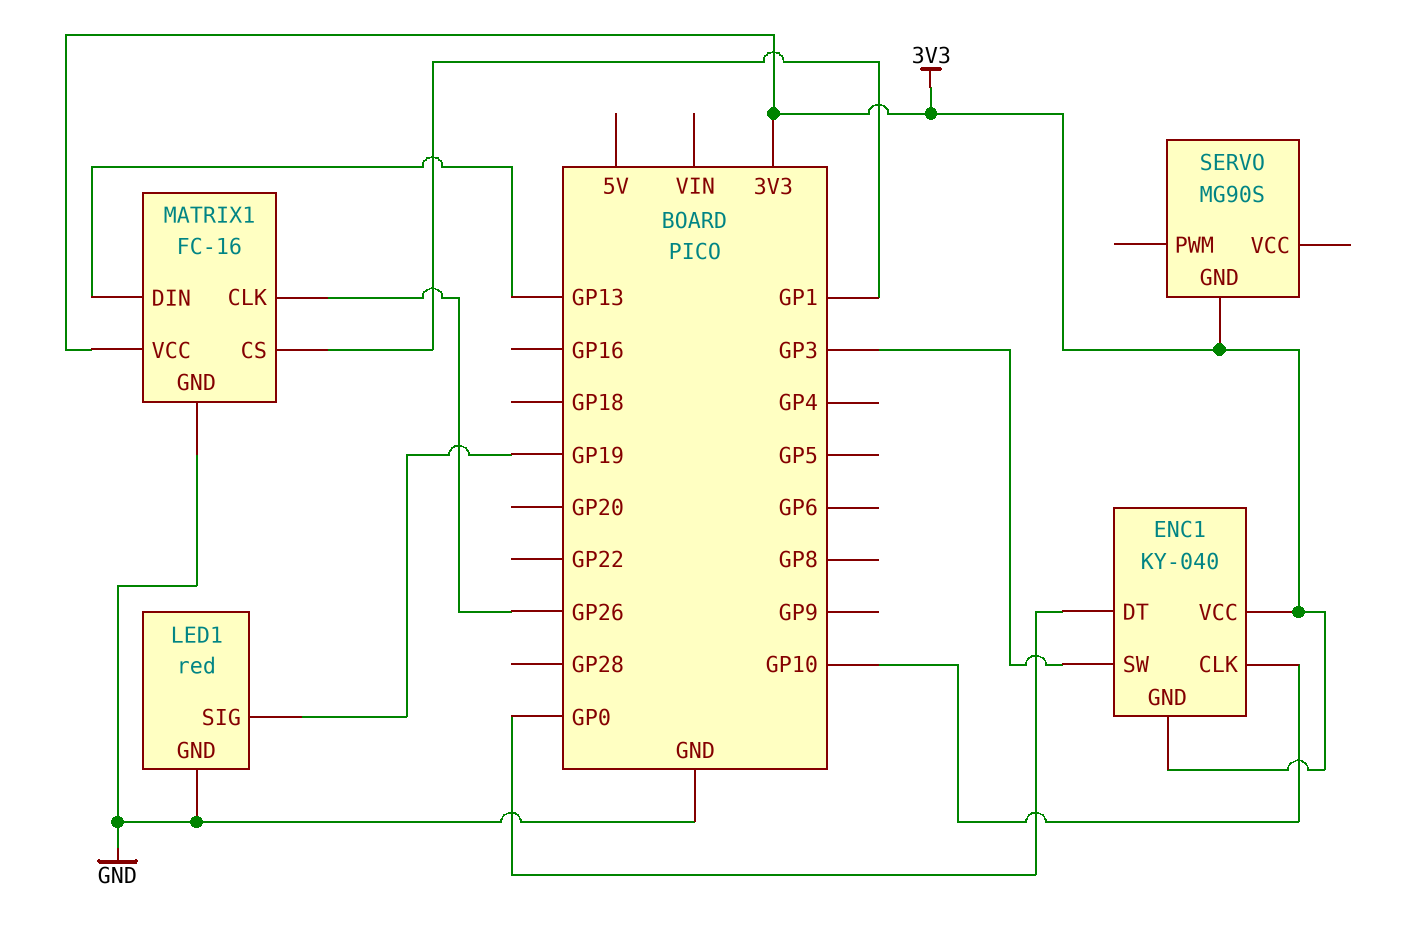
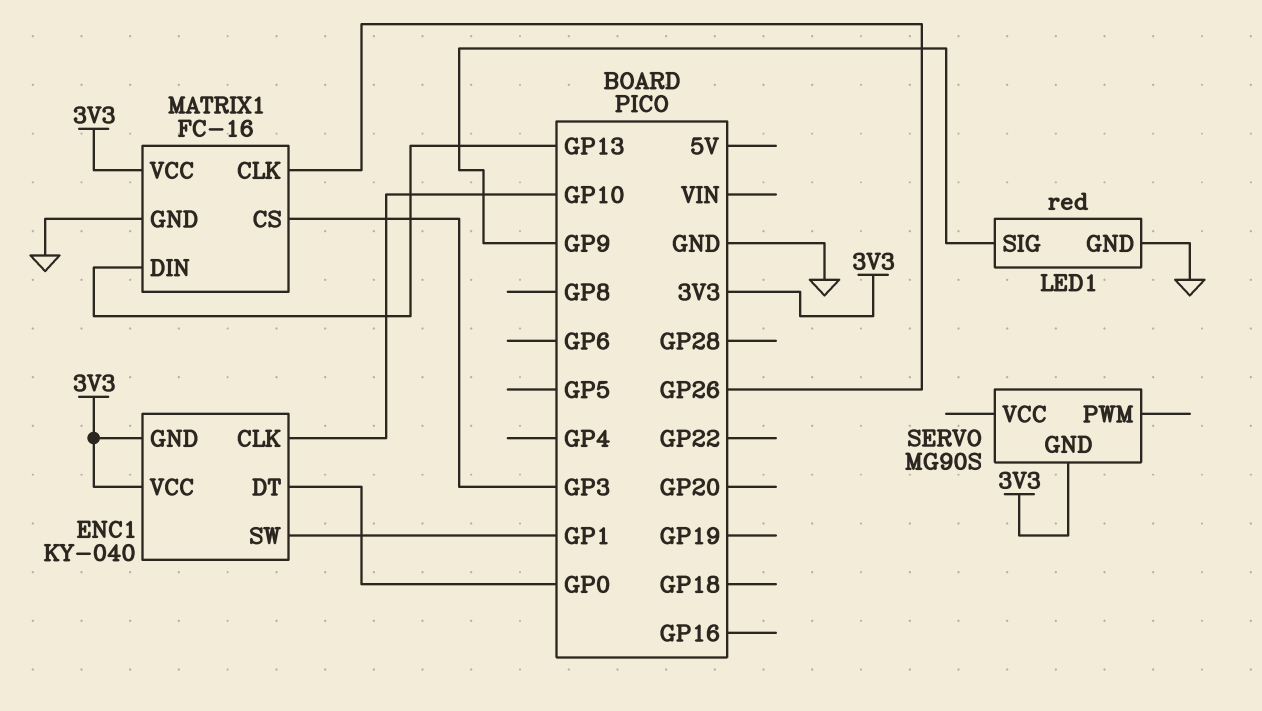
ENC1 pin SW: GP3 -> GP1
LED1 pin SIG: GP19 -> GP9
MATRIX1 pin CS: GP1 -> GP3

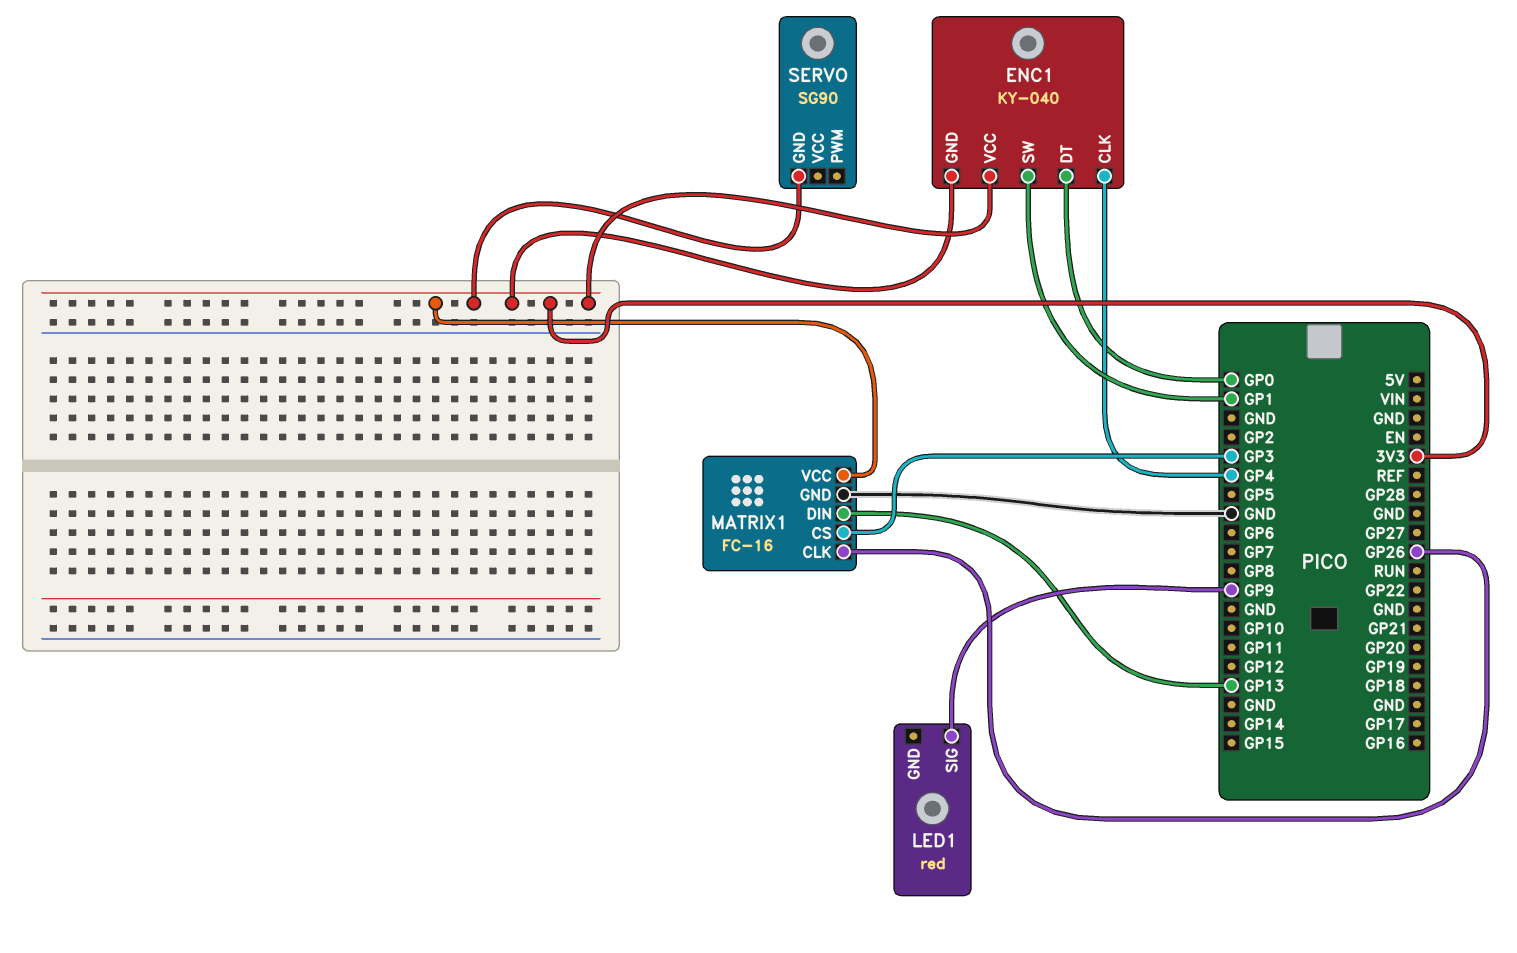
ENC1 pin CLK: GP10 -> GP4
LED1 pin GND: GND -> none
SERVO: MG90S -> SG90

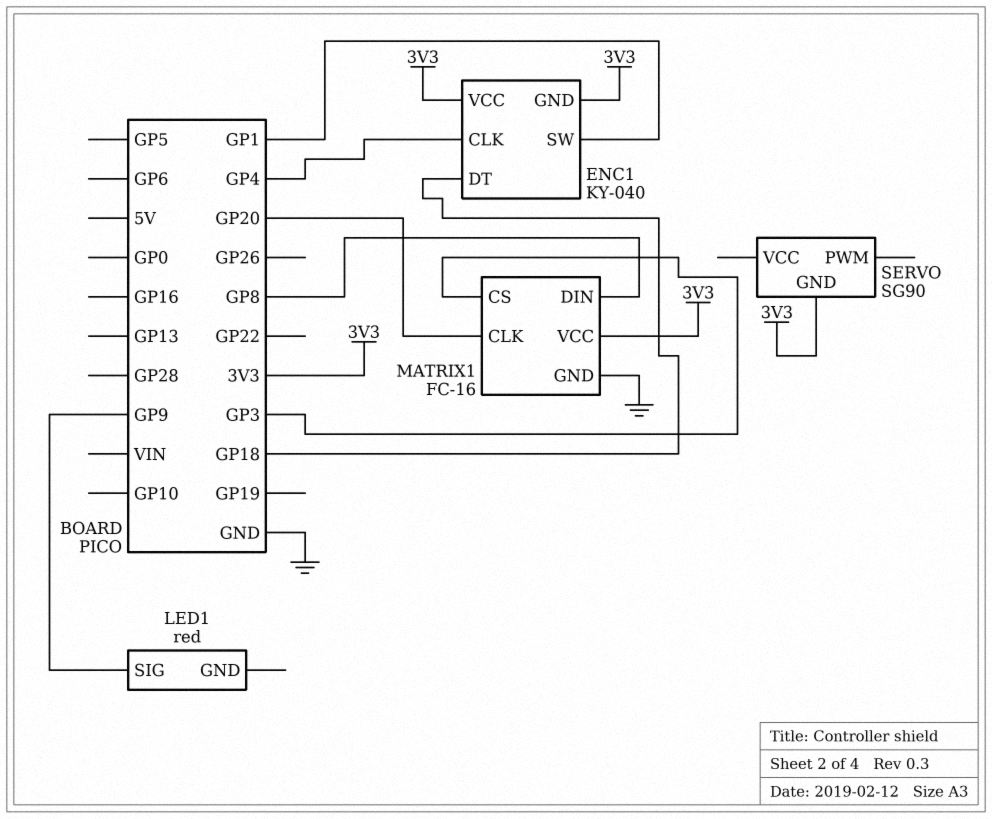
ENC1 pin DT: GP0 -> GP18
MATRIX1 pin CLK: GP26 -> GP20
MATRIX1 pin DIN: GP13 -> GP8

